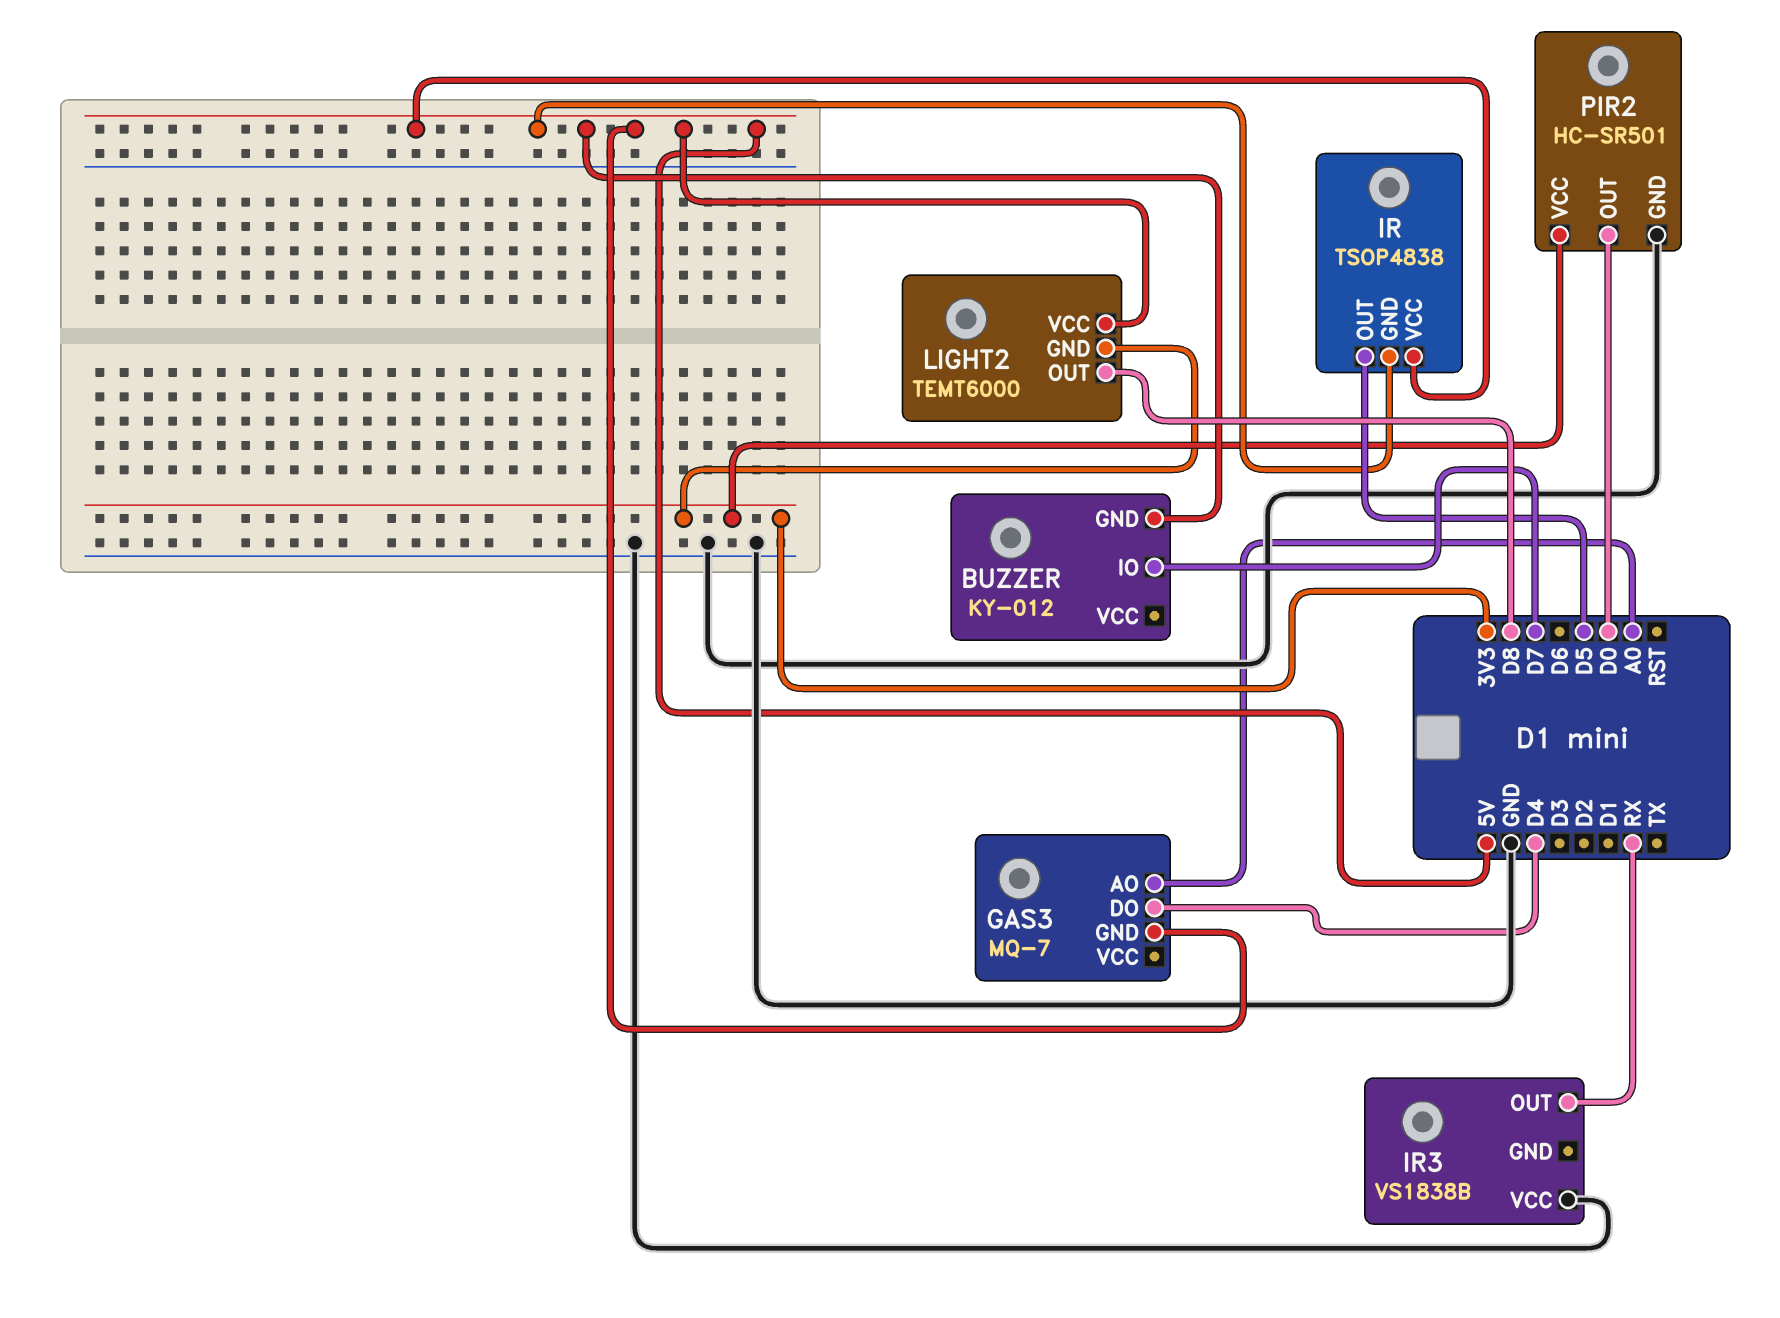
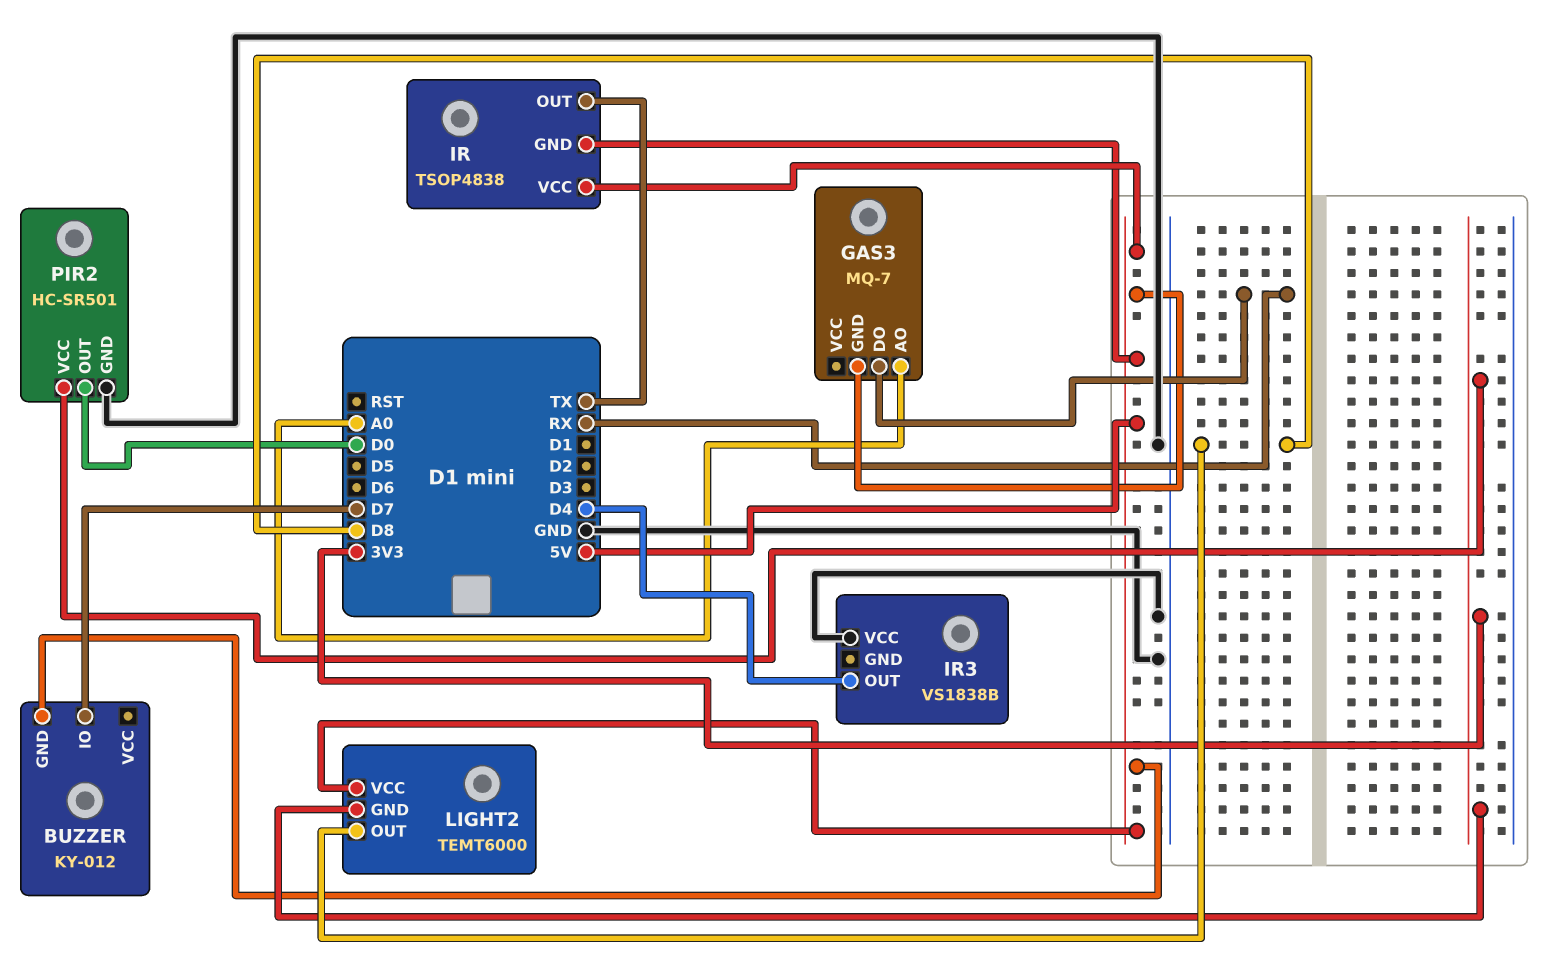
GAS3 pin DO: D4 -> RX
IR pin OUT: D5 -> TX
IR3 pin OUT: RX -> D4

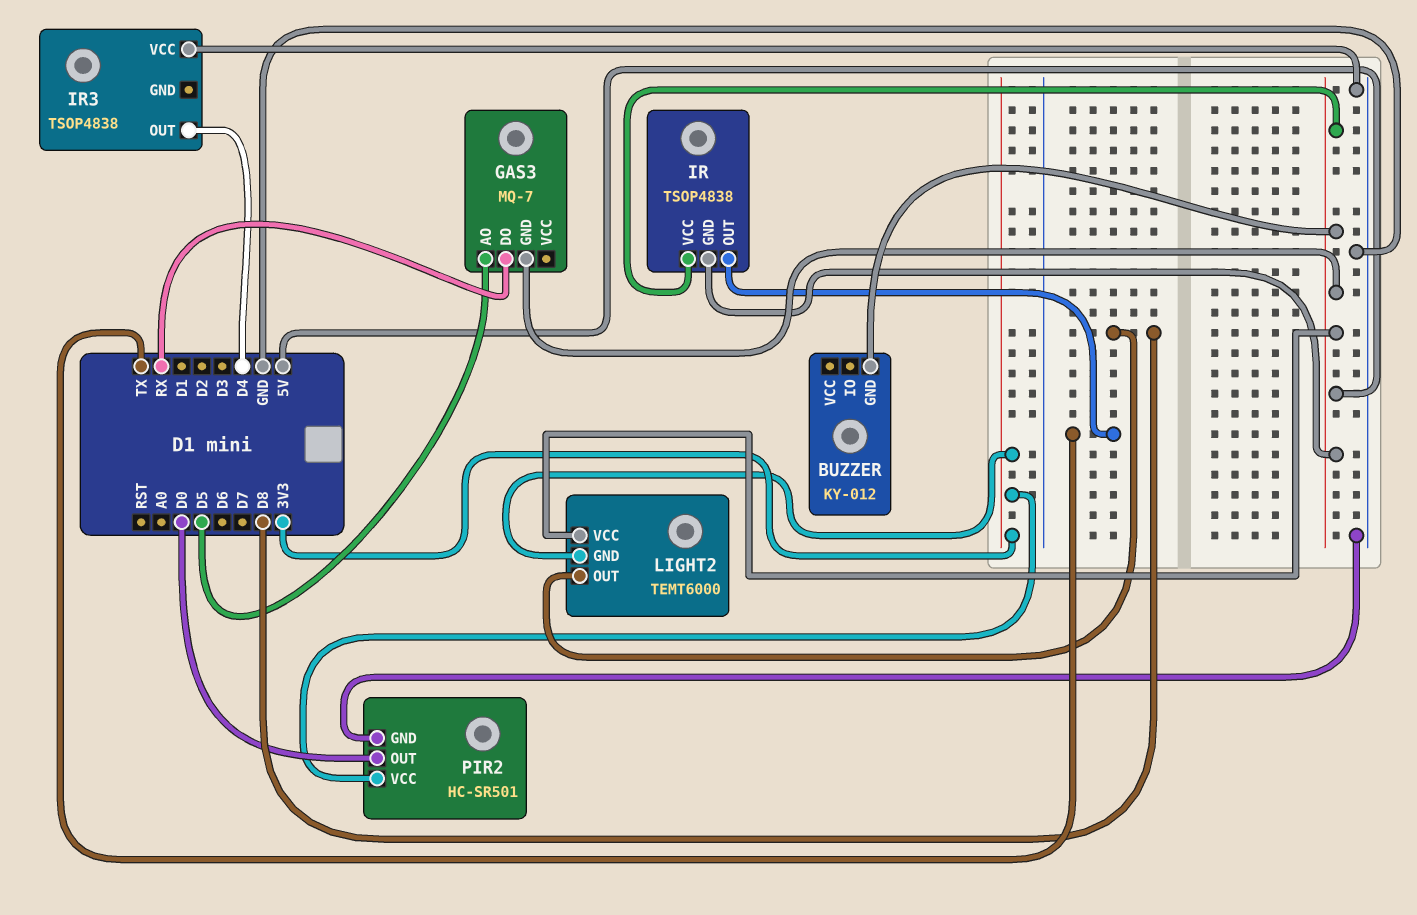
BUZZER pin IO: D7 -> none
GAS3 pin AO: A0 -> D5
IR3: VS1838B -> TSOP4838

